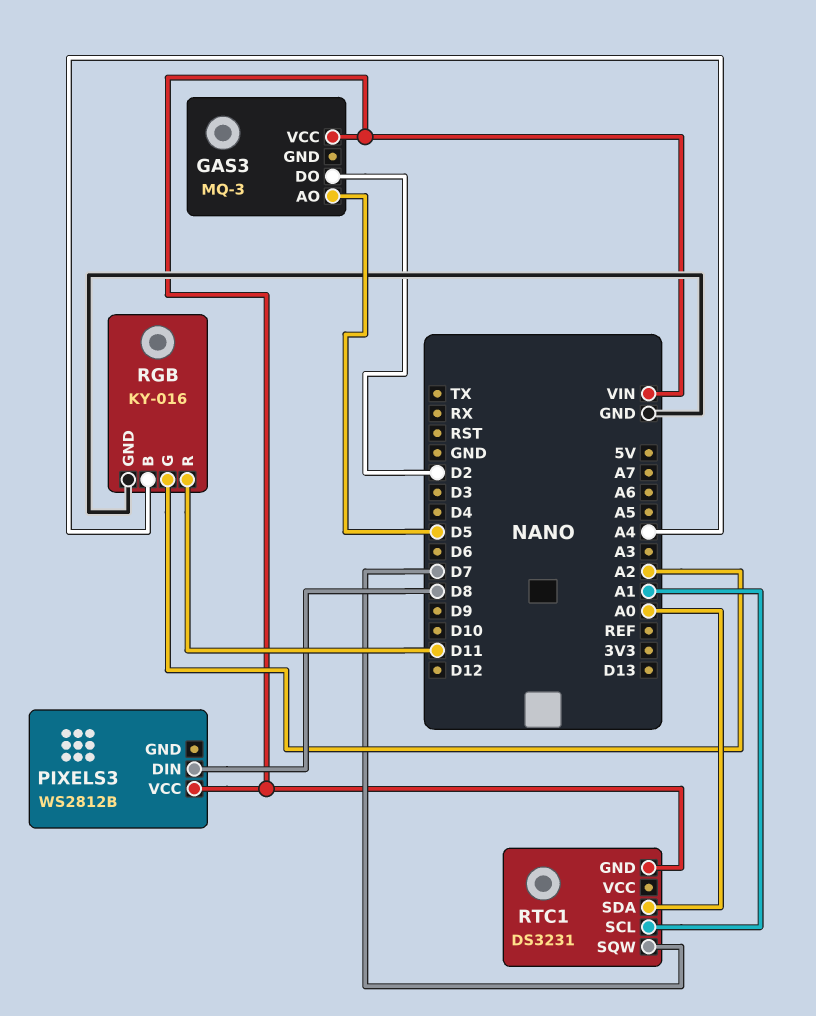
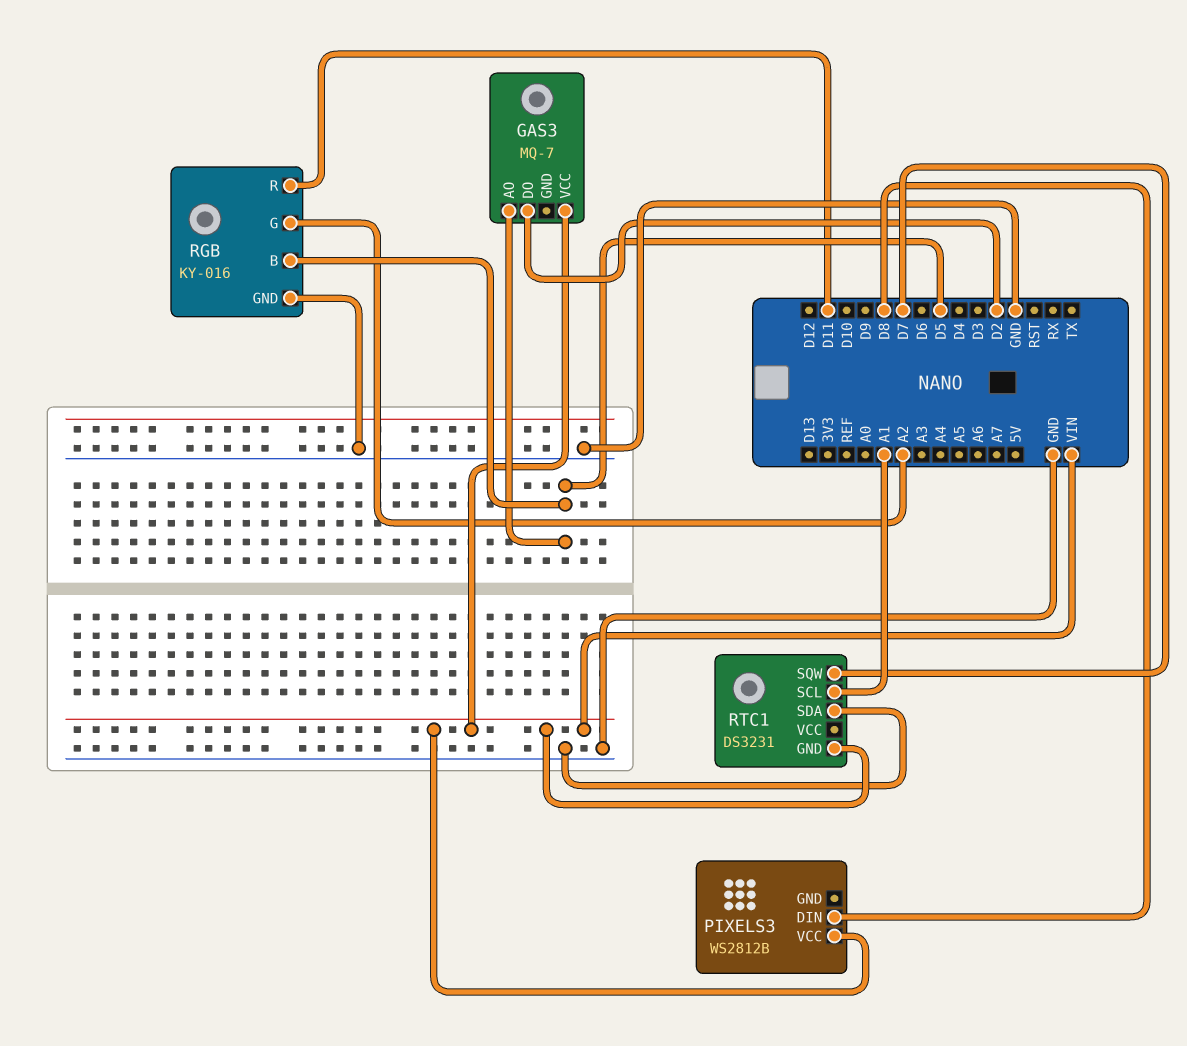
GAS3: MQ-3 -> MQ-7
RGB pin B: A4 -> D5
RTC1 pin SDA: A0 -> GND

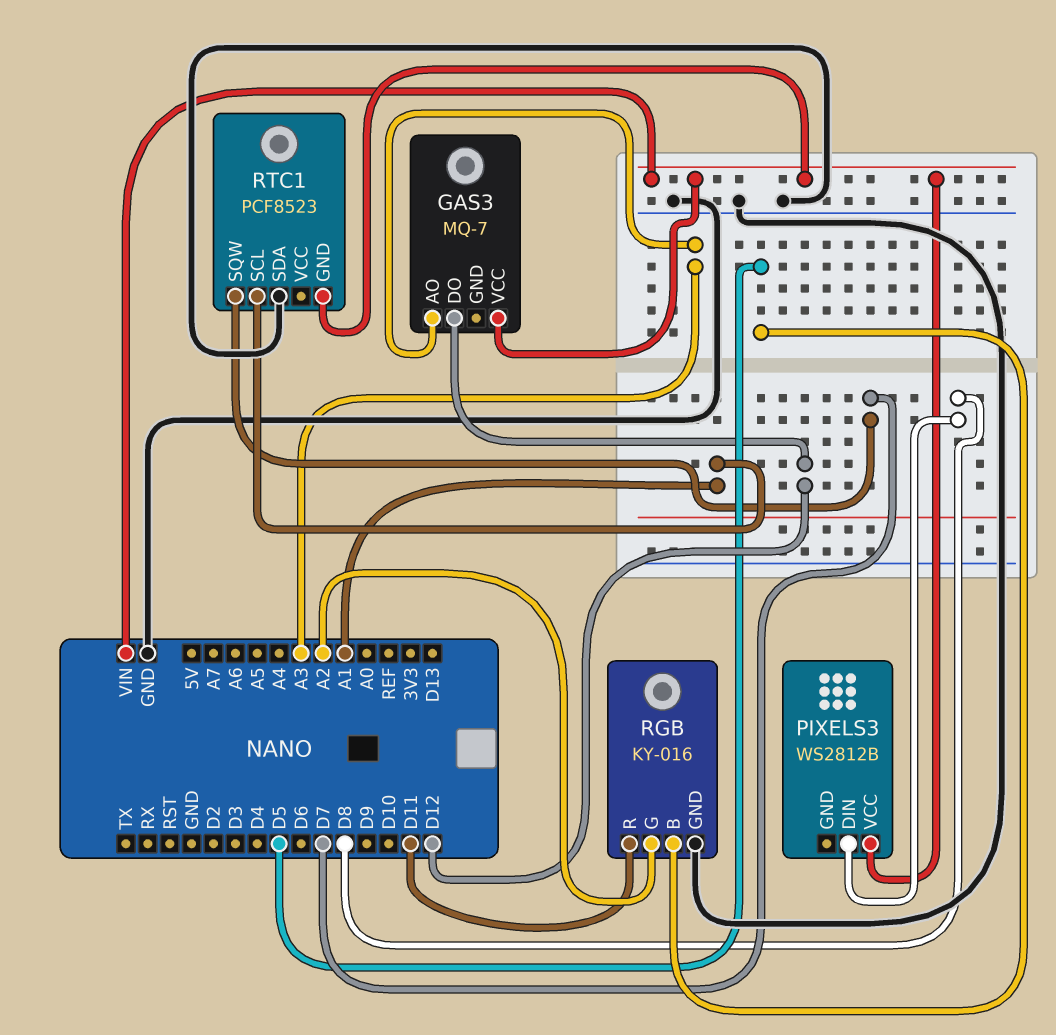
GAS3 pin AO: D5 -> A3
GAS3 pin DO: D2 -> D12
RTC1: DS3231 -> PCF8523

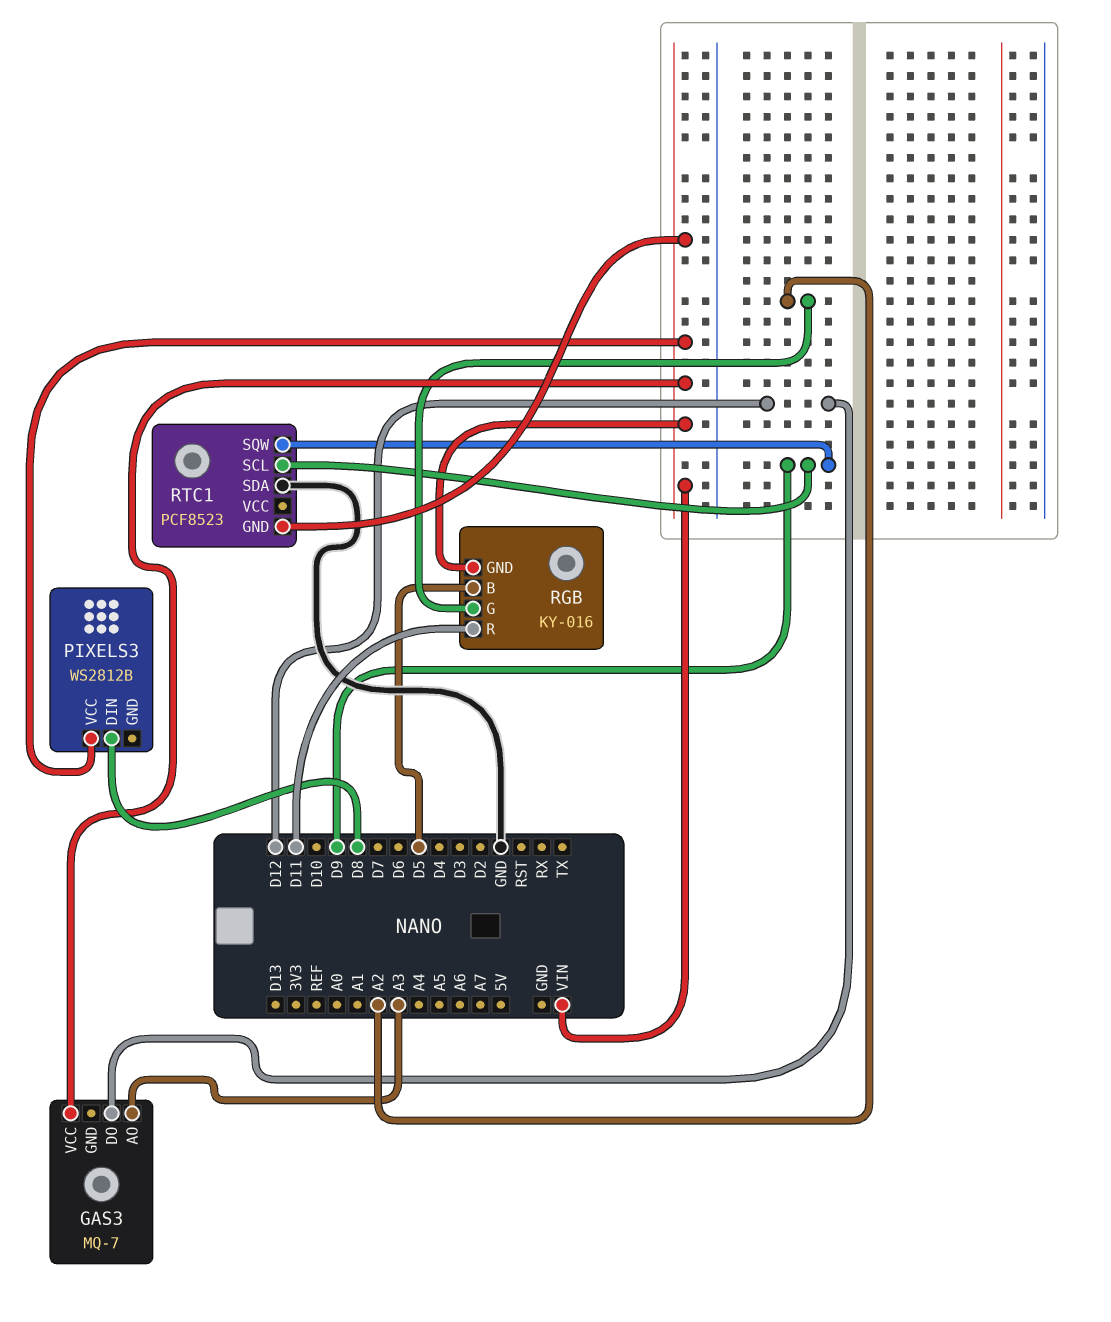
RGB pin GND: GND -> VIN
RTC1 pin SCL: A1 -> D9
RTC1 pin SQW: D7 -> D9

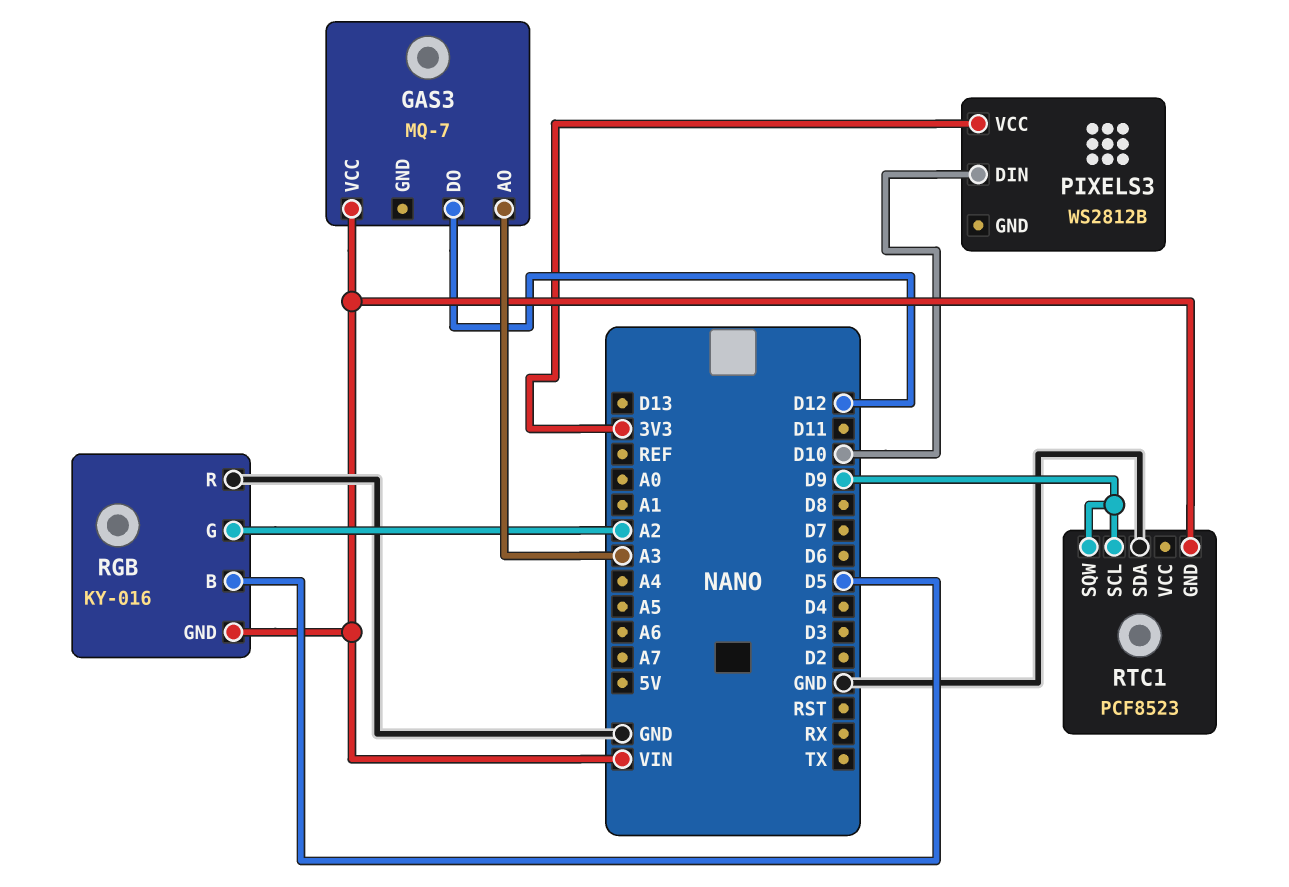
PIXELS3 pin DIN: D8 -> D10
PIXELS3 pin VCC: VIN -> 3V3
RGB pin R: D11 -> GND

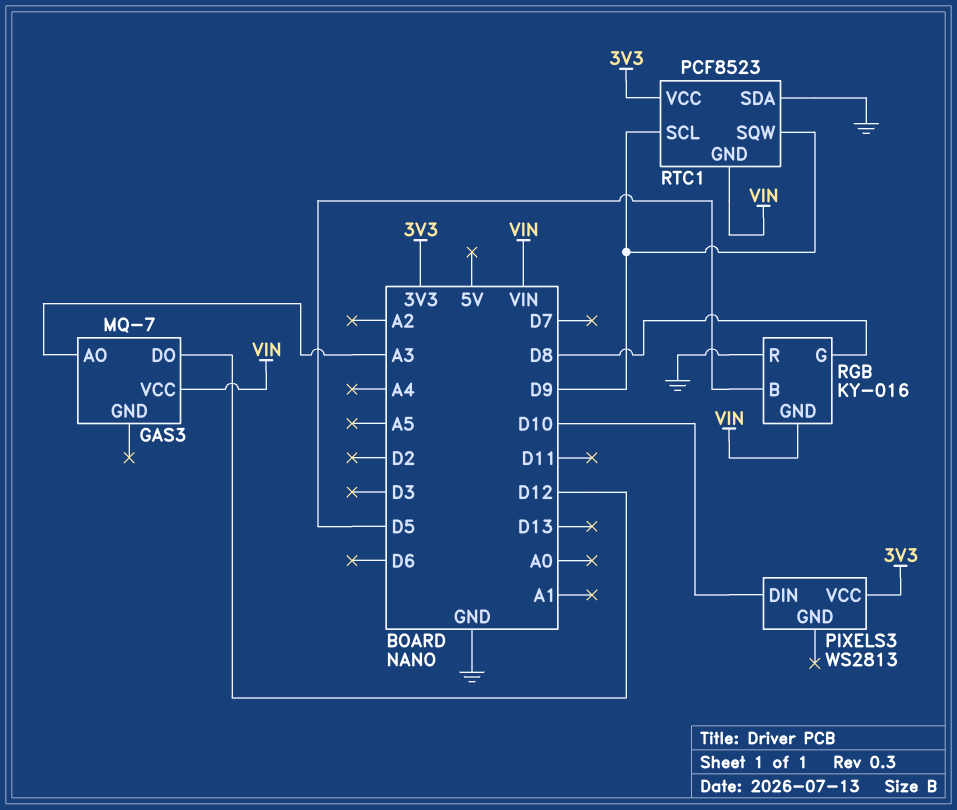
PIXELS3: WS2812B -> WS2813
RGB pin G: A2 -> D8
RTC1 pin VCC: none -> 3V3

